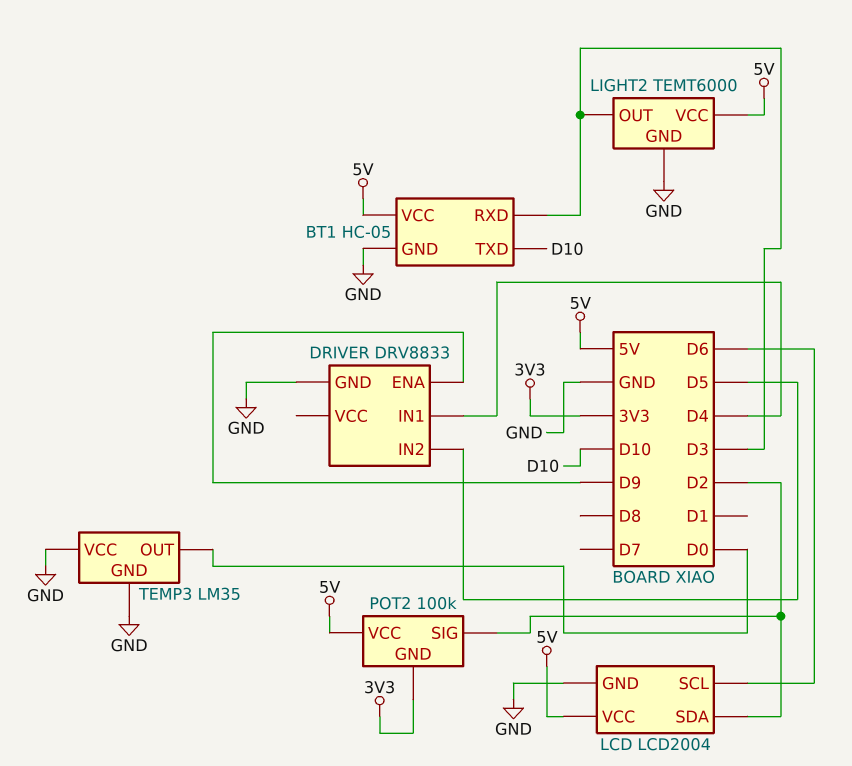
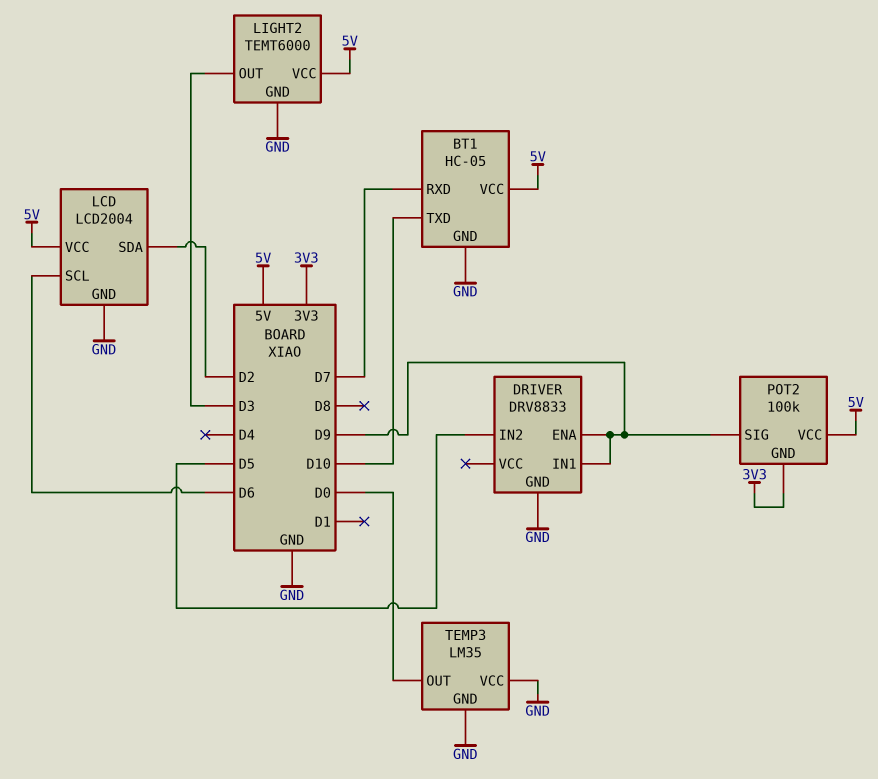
BT1 pin RXD: D3 -> D7
DRIVER pin IN1: D4 -> D9
POT2 pin SIG: D2 -> D9

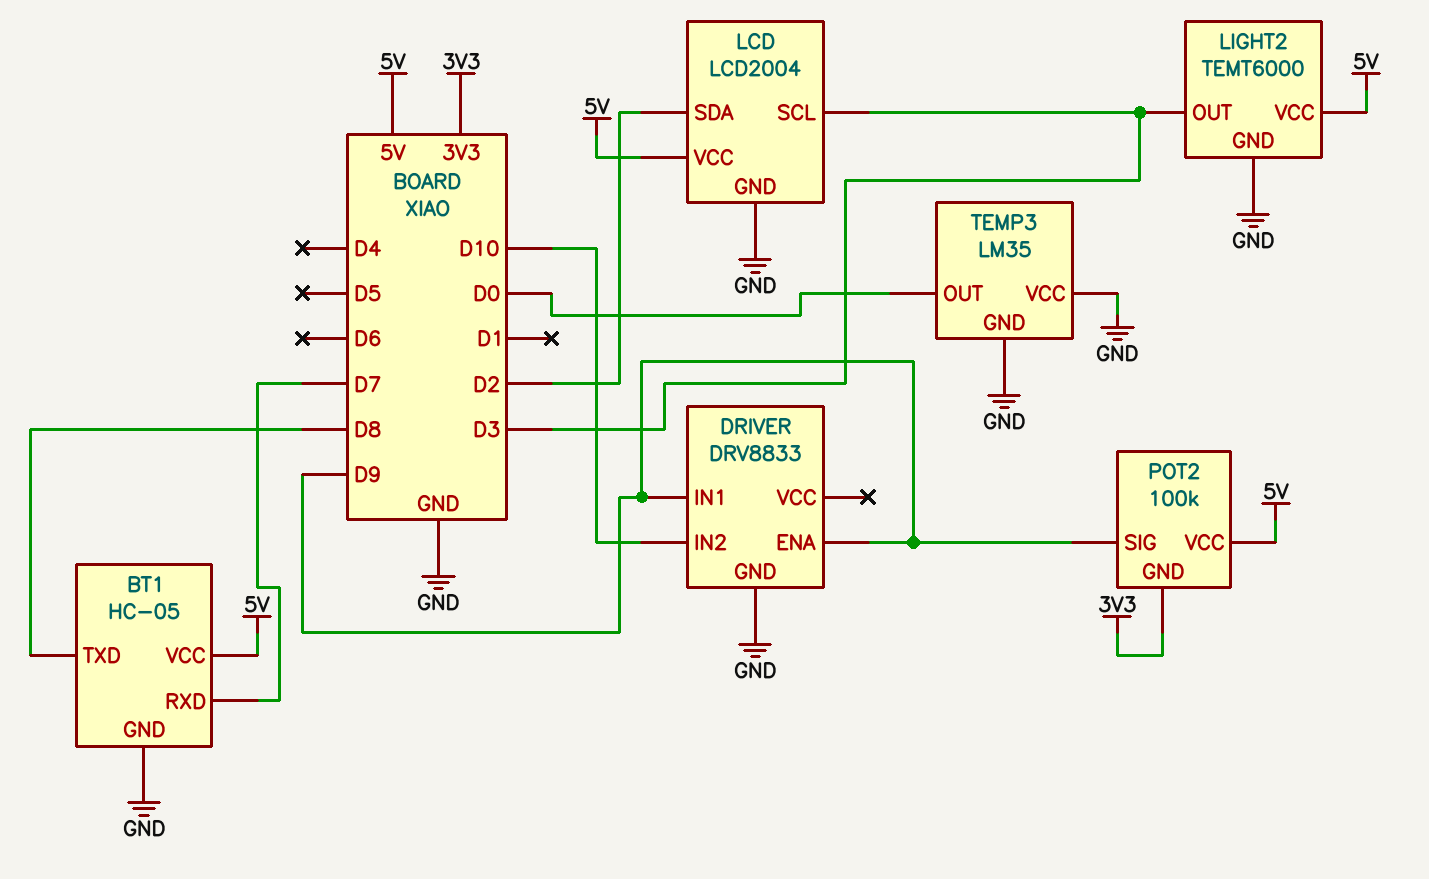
BT1 pin TXD: D10 -> D8
DRIVER pin IN2: D5 -> D10
LCD pin SCL: D6 -> D3

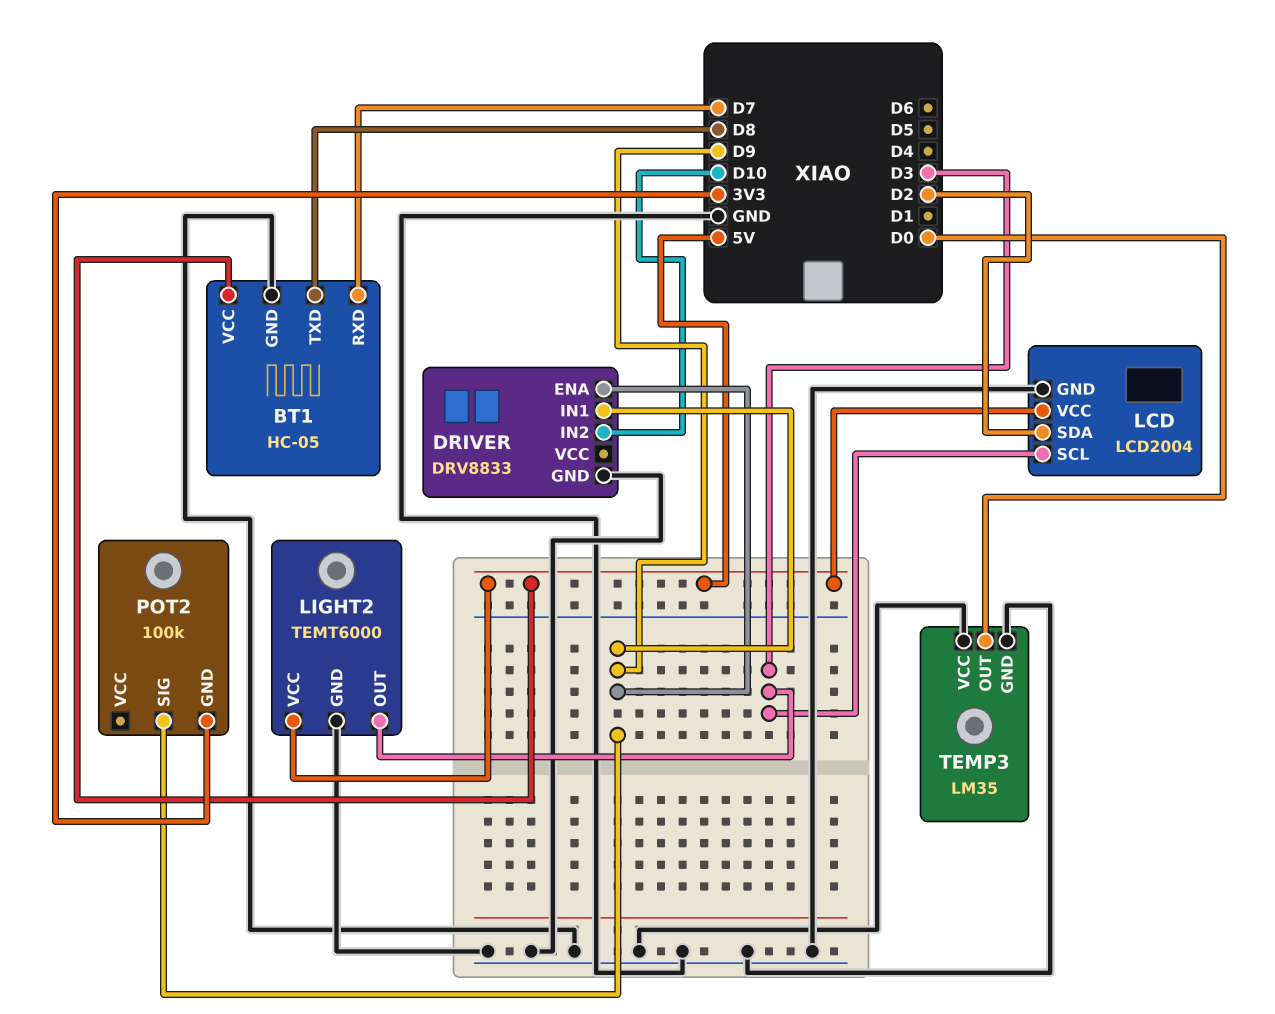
POT2 pin VCC: 5V -> none

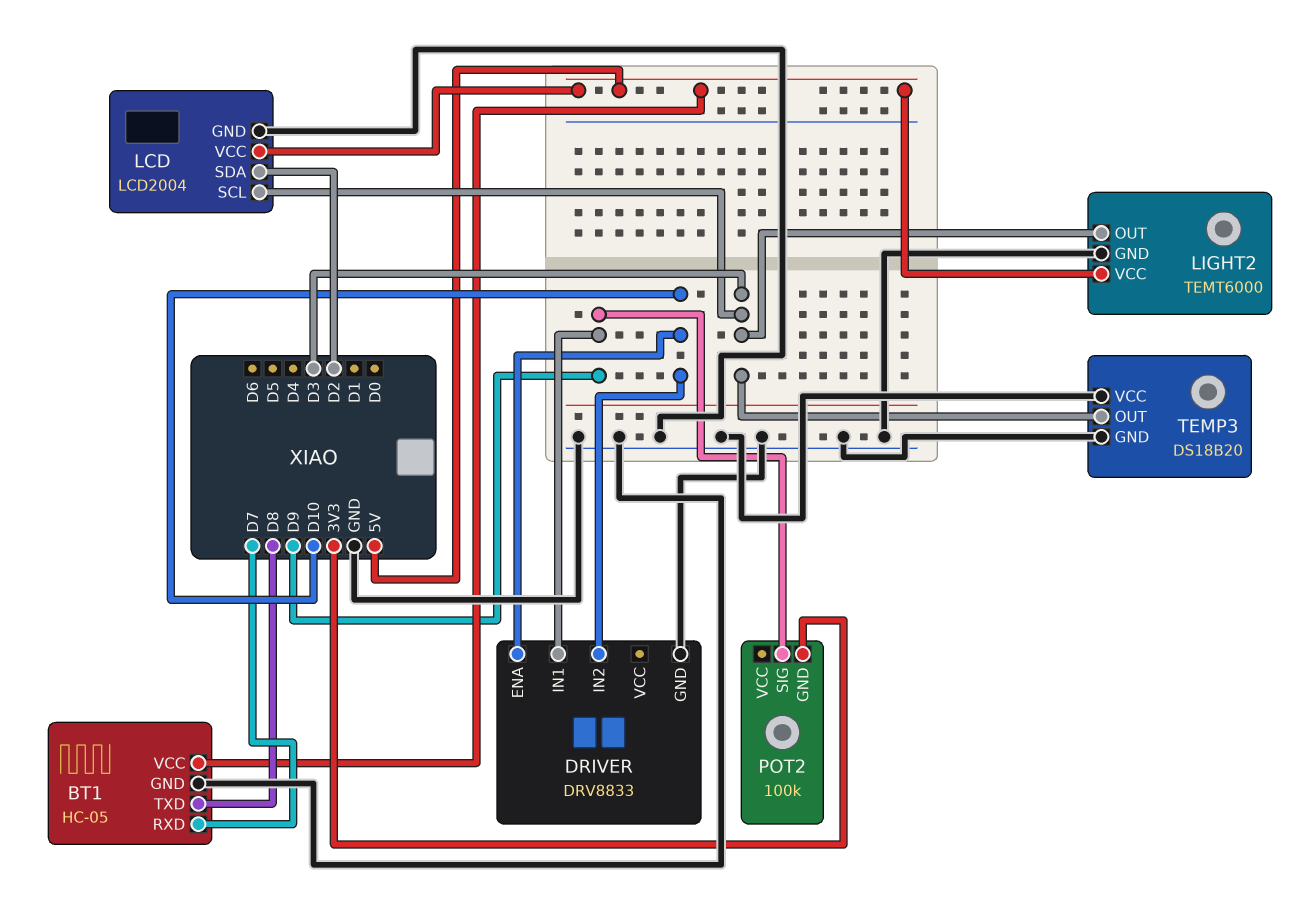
DRIVER pin ENA: D9 -> D10
TEMP3: LM35 -> DS18B20
TEMP3 pin OUT: D0 -> D3

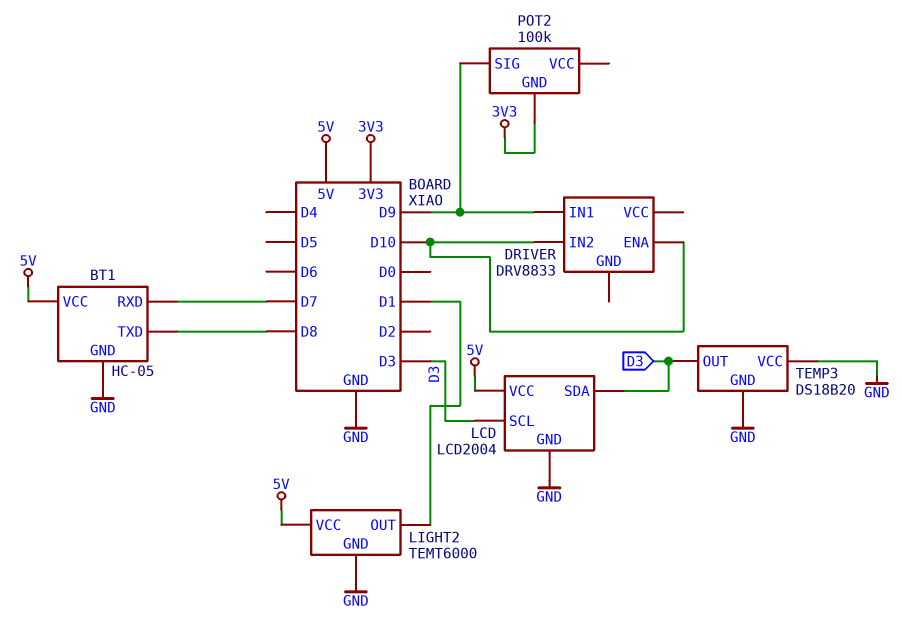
DRIVER pin GND: GND -> none
LCD pin SDA: D2 -> D3
LIGHT2 pin OUT: D3 -> D1

